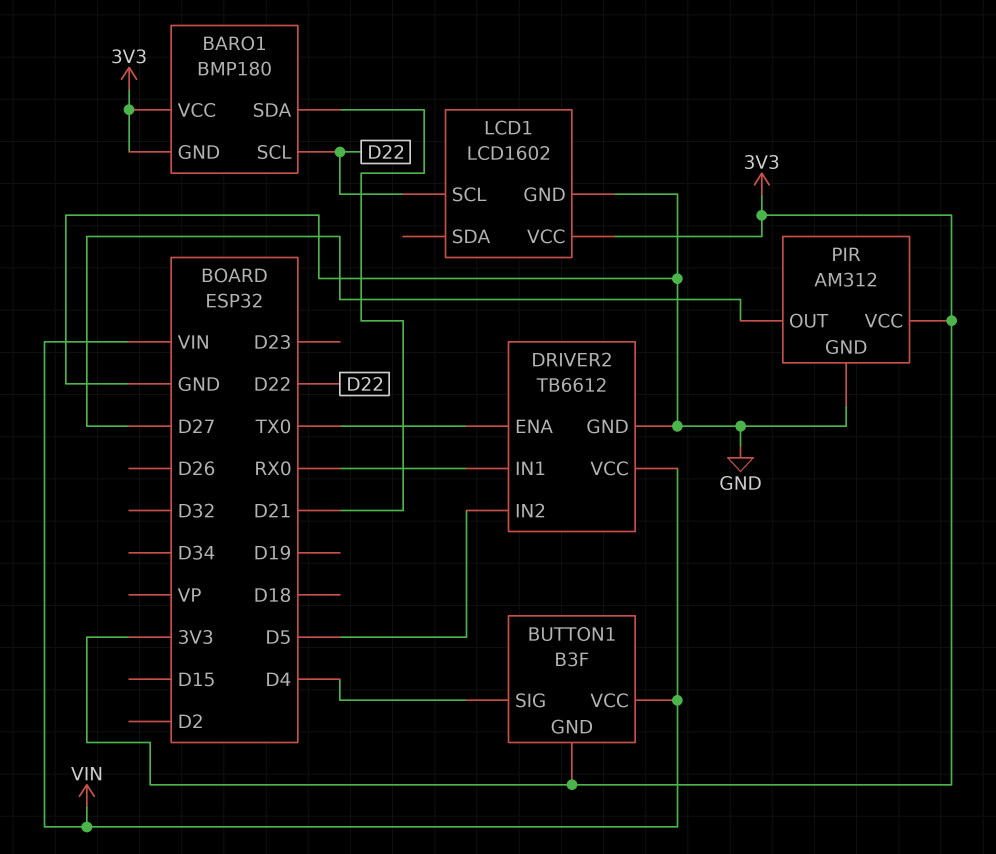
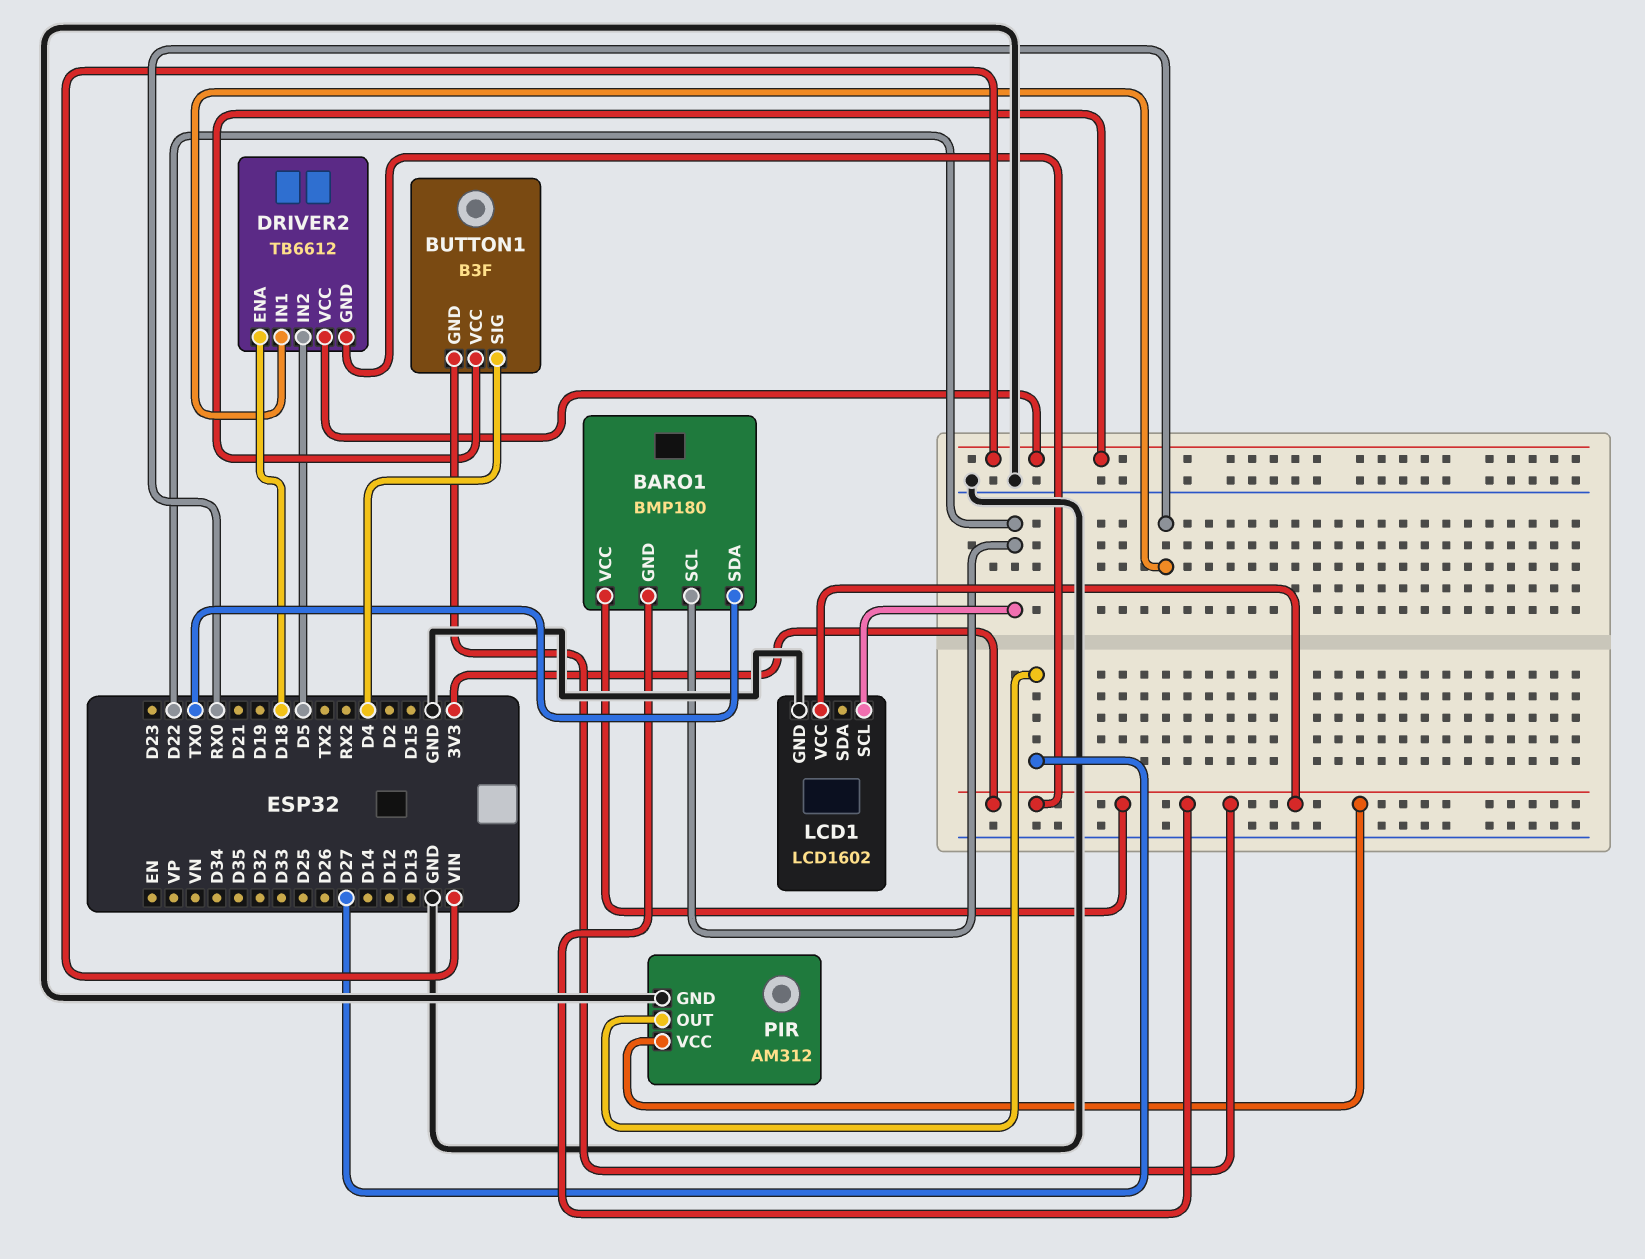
BARO1 pin SDA: D21 -> TX0
DRIVER2 pin ENA: TX0 -> D18
DRIVER2 pin GND: GND -> 3V3

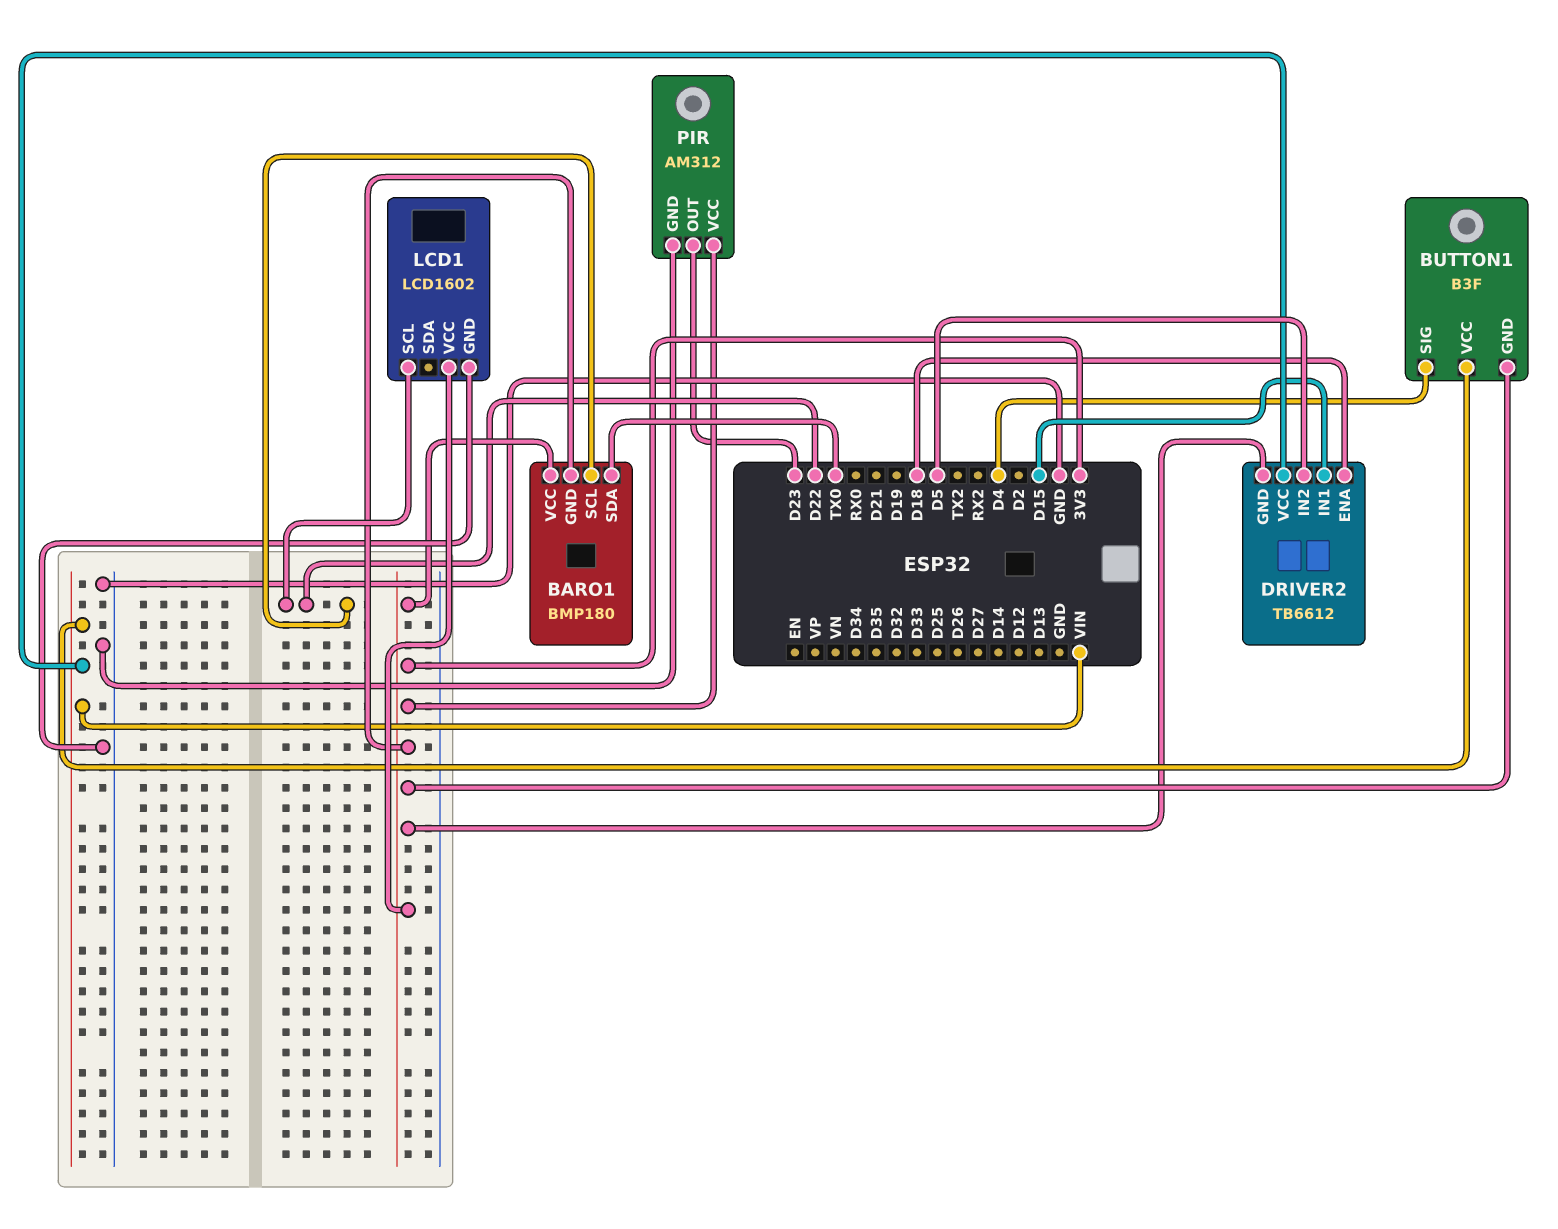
DRIVER2 pin IN1: RX0 -> D15
PIR pin OUT: D27 -> D23

